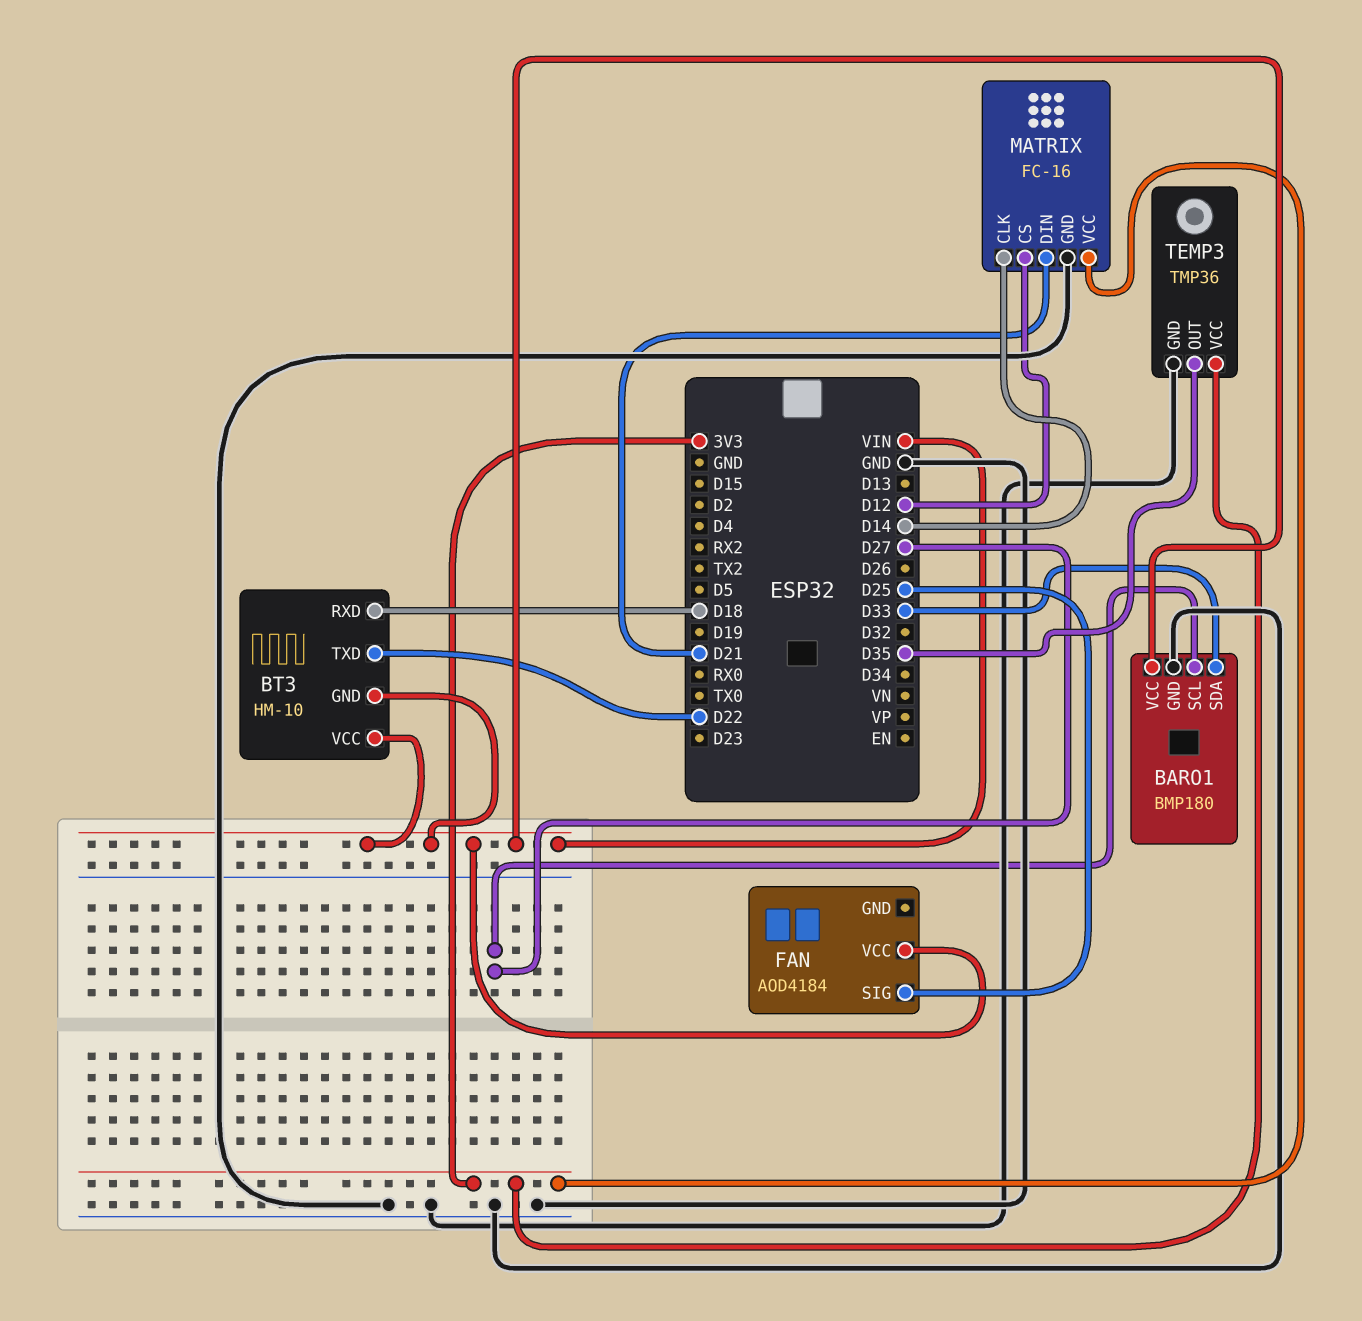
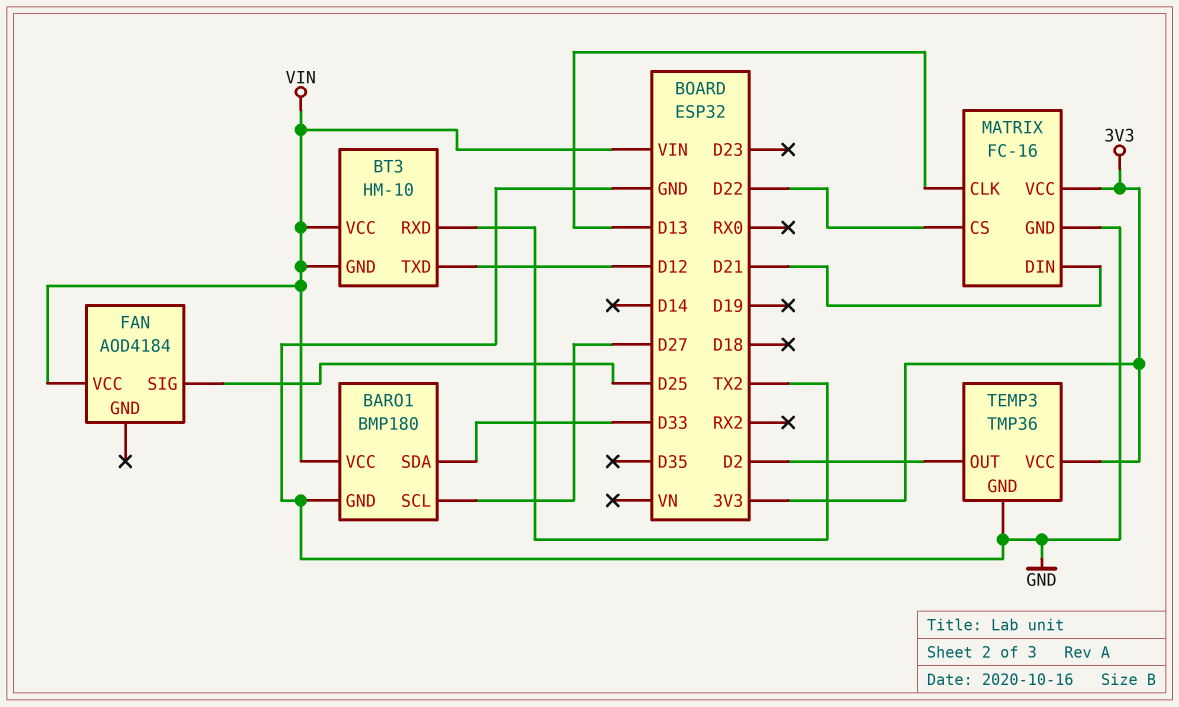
BT3 pin RXD: D18 -> TX2
BT3 pin TXD: D22 -> D12
MATRIX pin CLK: D14 -> D13
MATRIX pin CS: D12 -> D22
TEMP3 pin OUT: D35 -> D2

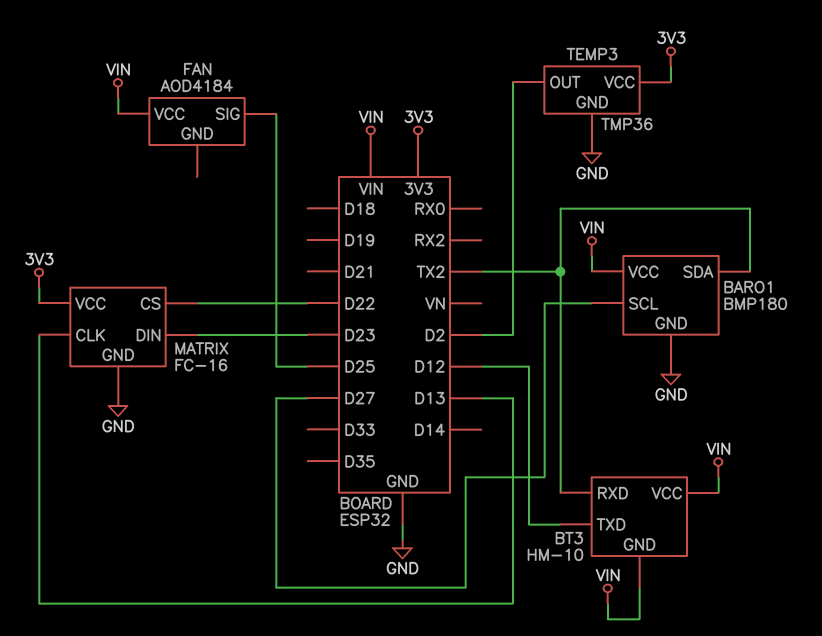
BARO1 pin SDA: D33 -> TX2
MATRIX pin DIN: D21 -> D23

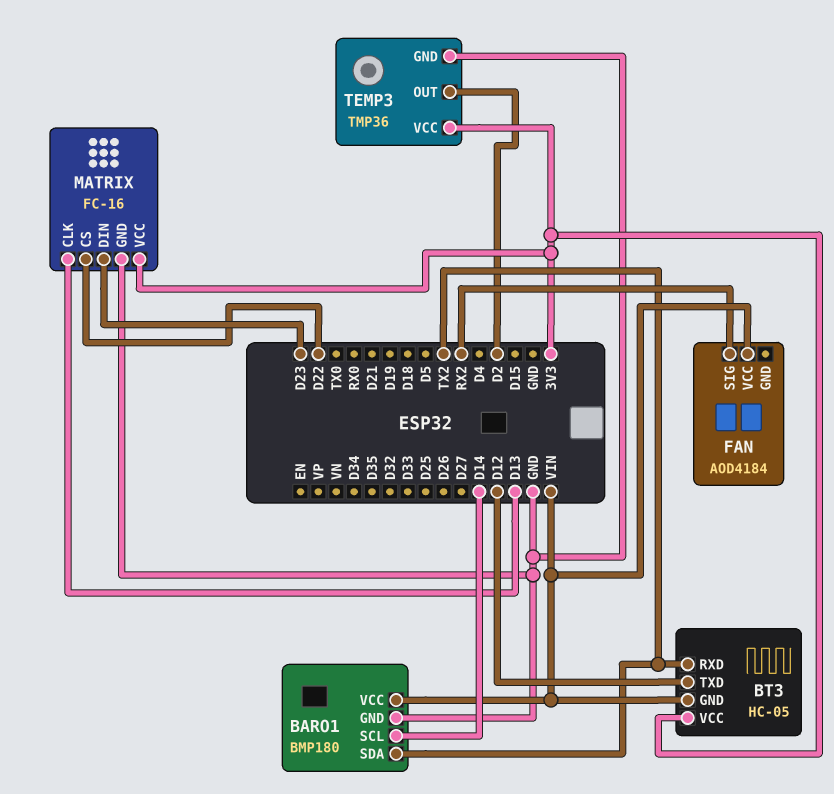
BARO1 pin SCL: D27 -> D14
BT3: HM-10 -> HC-05
BT3 pin VCC: VIN -> 3V3
FAN pin SIG: D25 -> RX2

